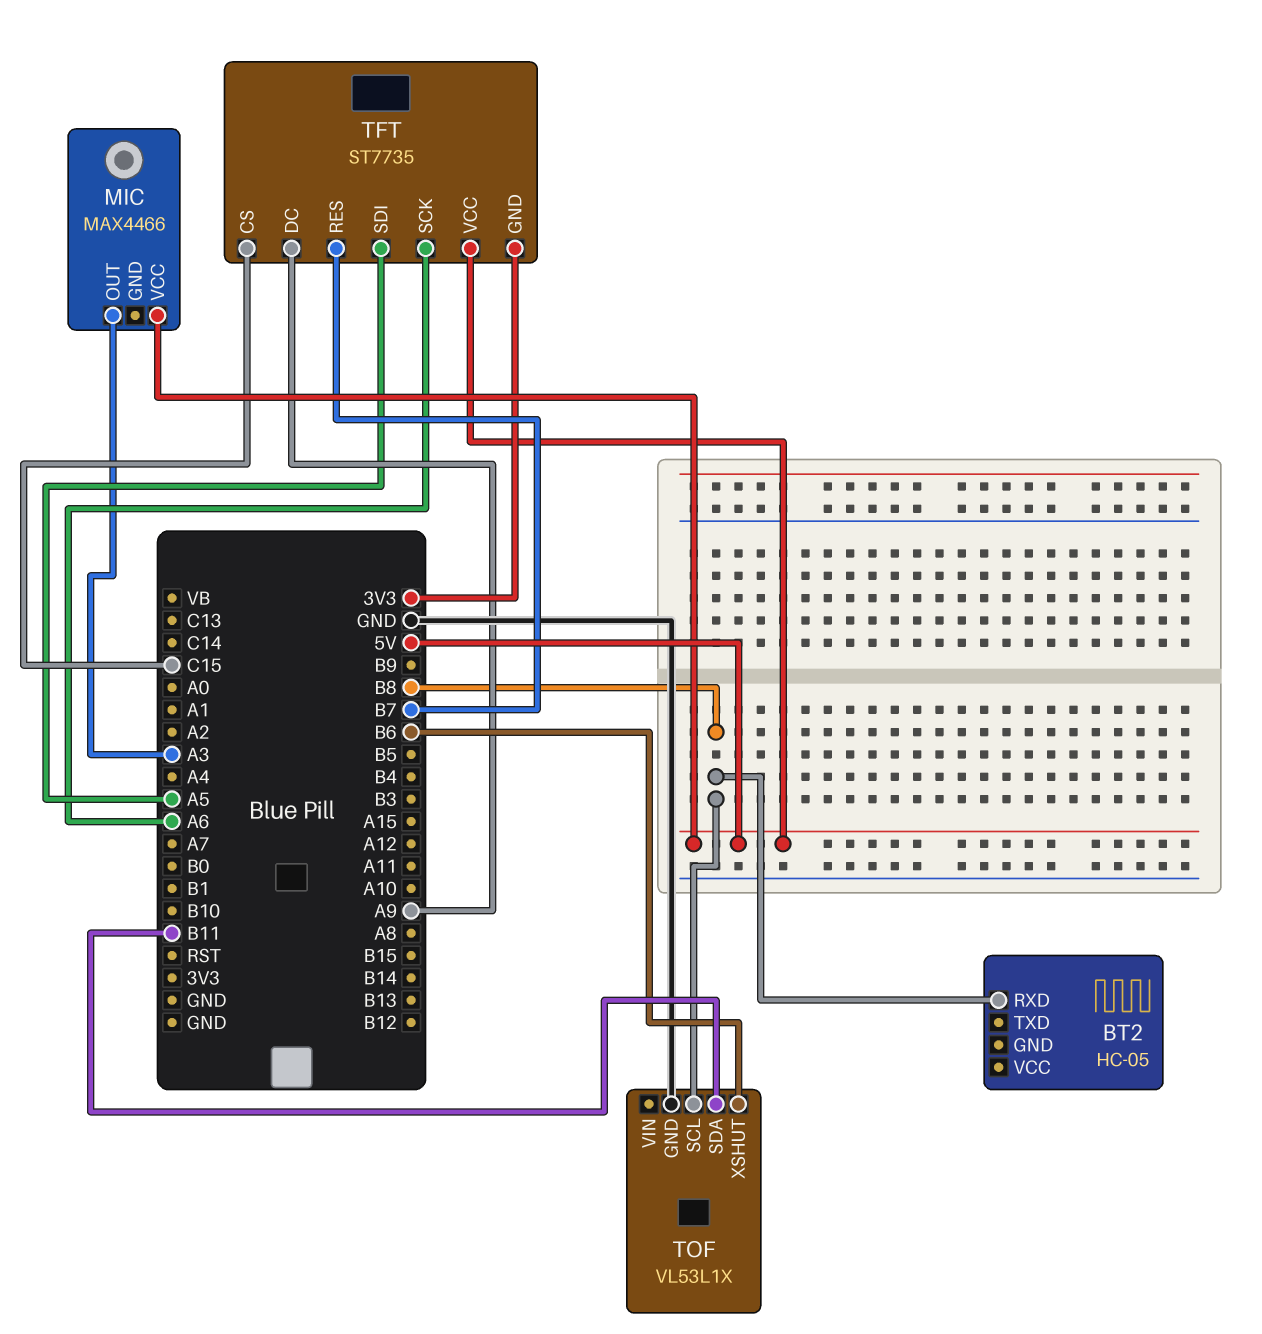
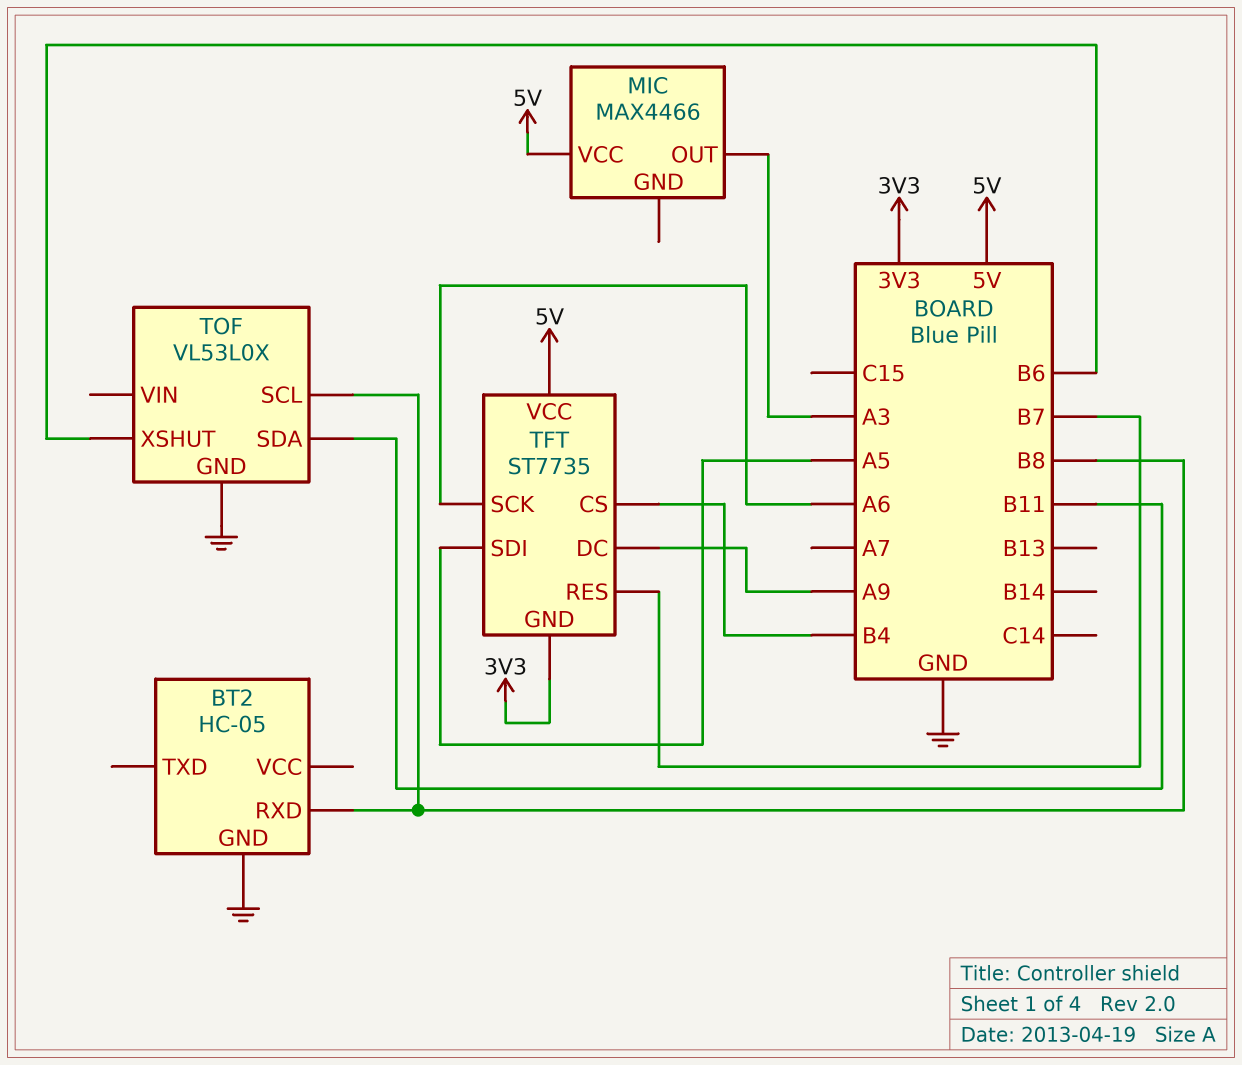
BT2 pin GND: none -> GND
TFT pin CS: C15 -> B4
TOF: VL53L1X -> VL53L0X

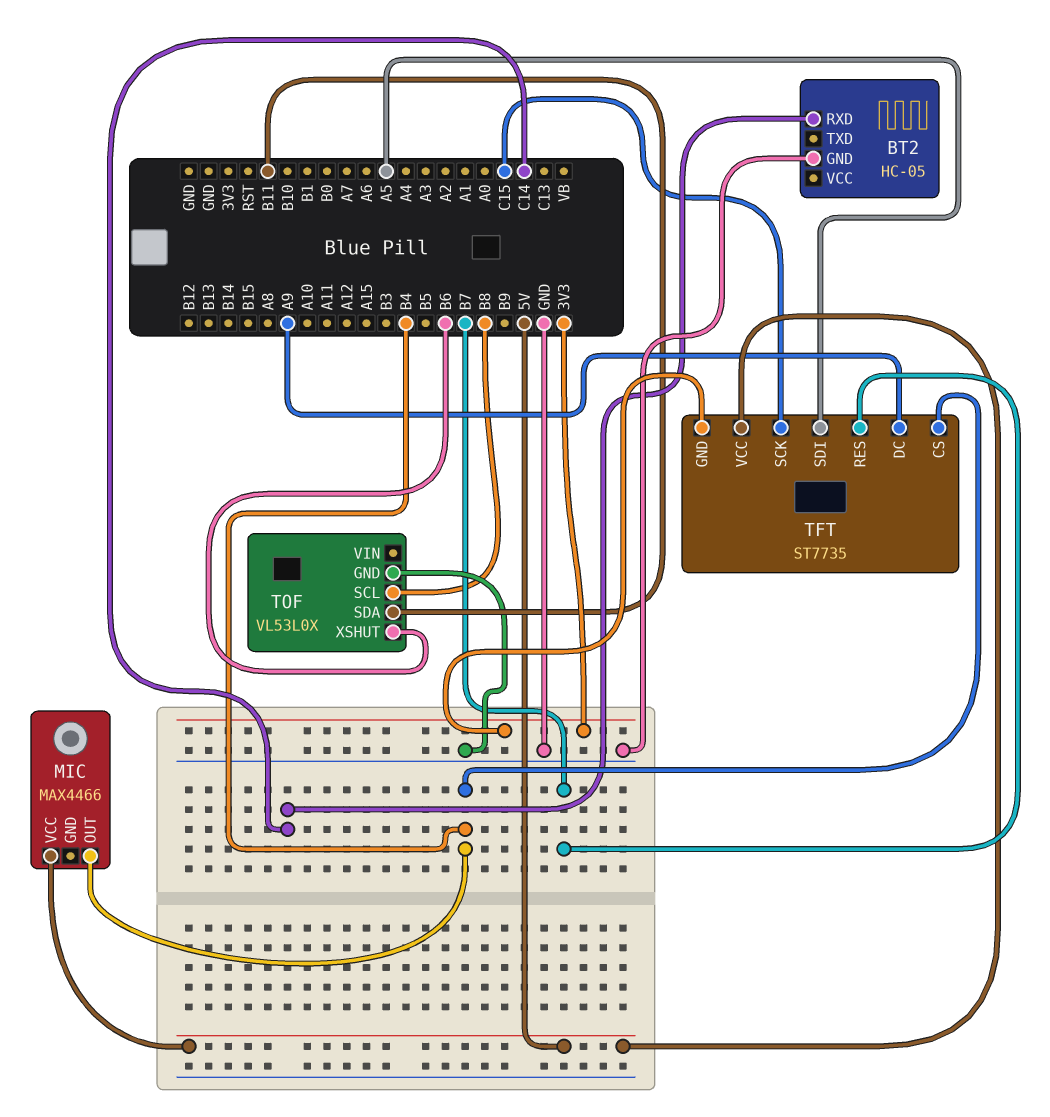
BT2 pin RXD: B8 -> C14
MIC pin OUT: A3 -> B4
TFT pin SCK: A6 -> C15

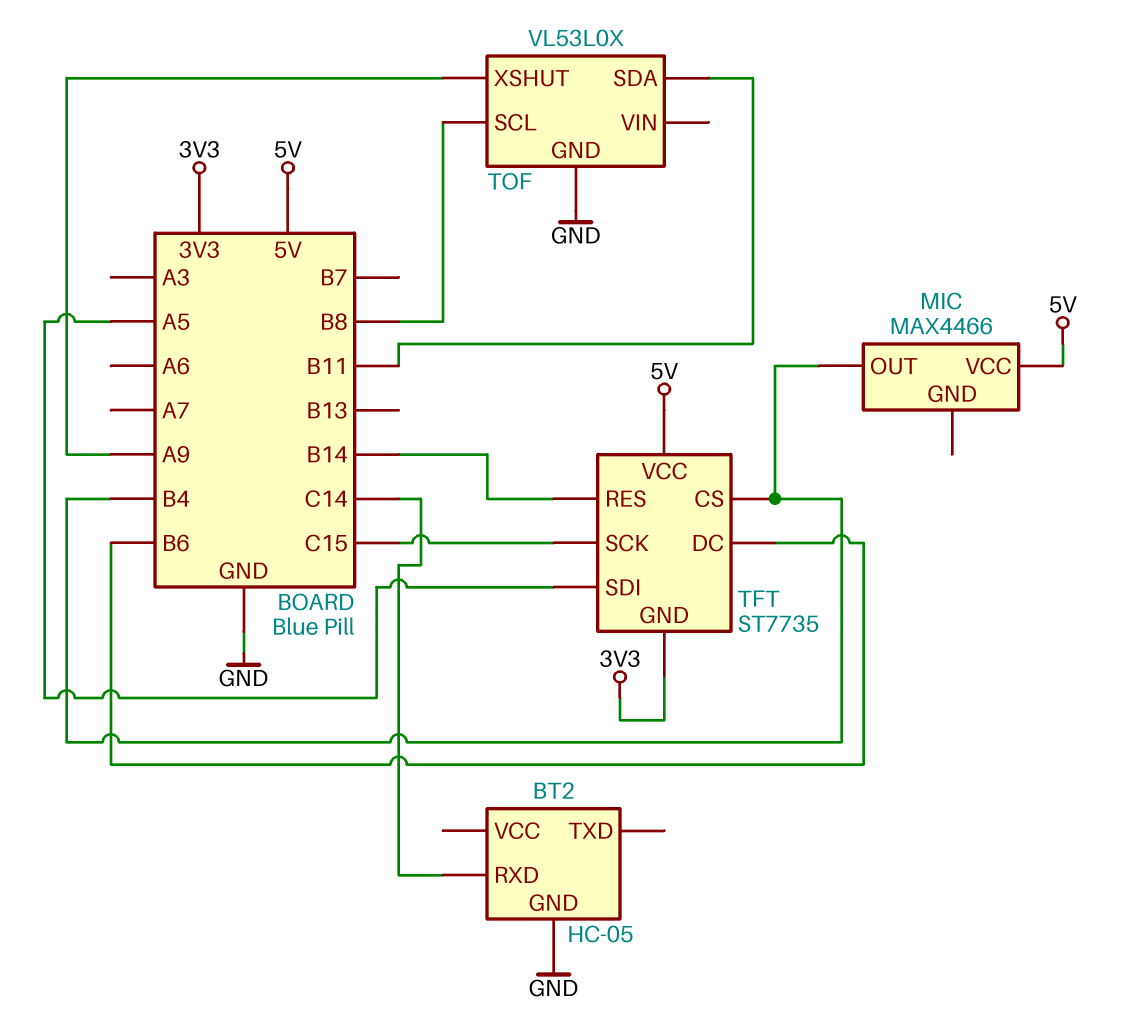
TFT pin DC: A9 -> B6
TFT pin RES: B7 -> B14
TOF pin XSHUT: B6 -> A9

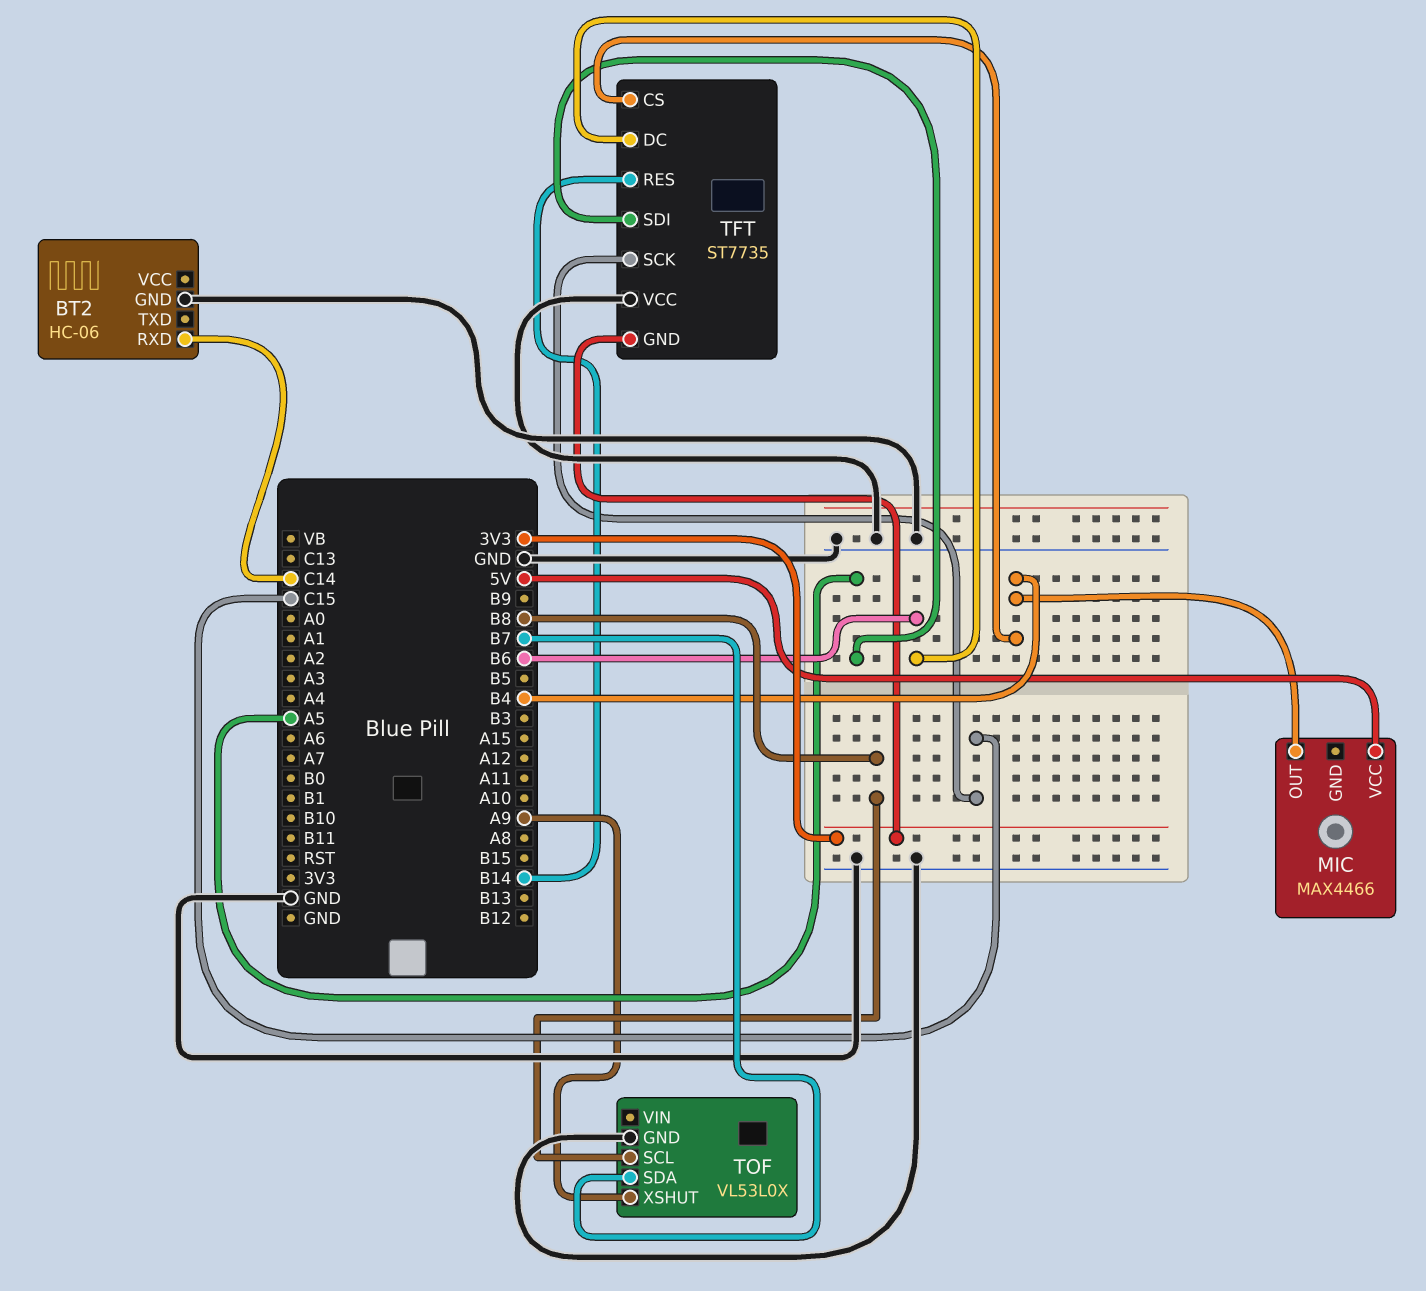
BT2: HC-05 -> HC-06
TFT pin VCC: 5V -> GND
TOF pin SDA: B11 -> B7

